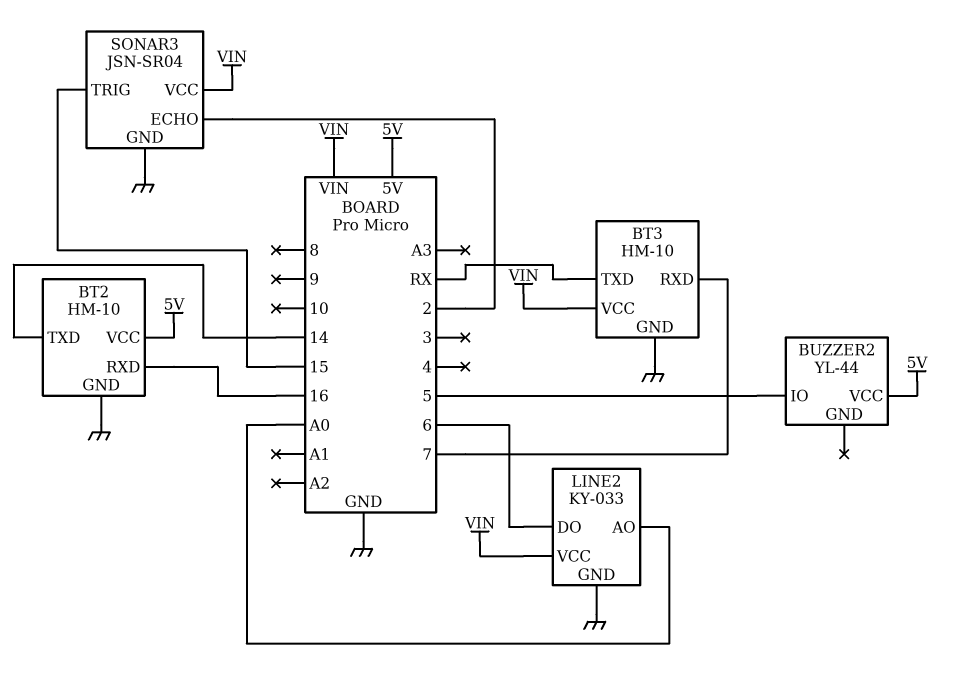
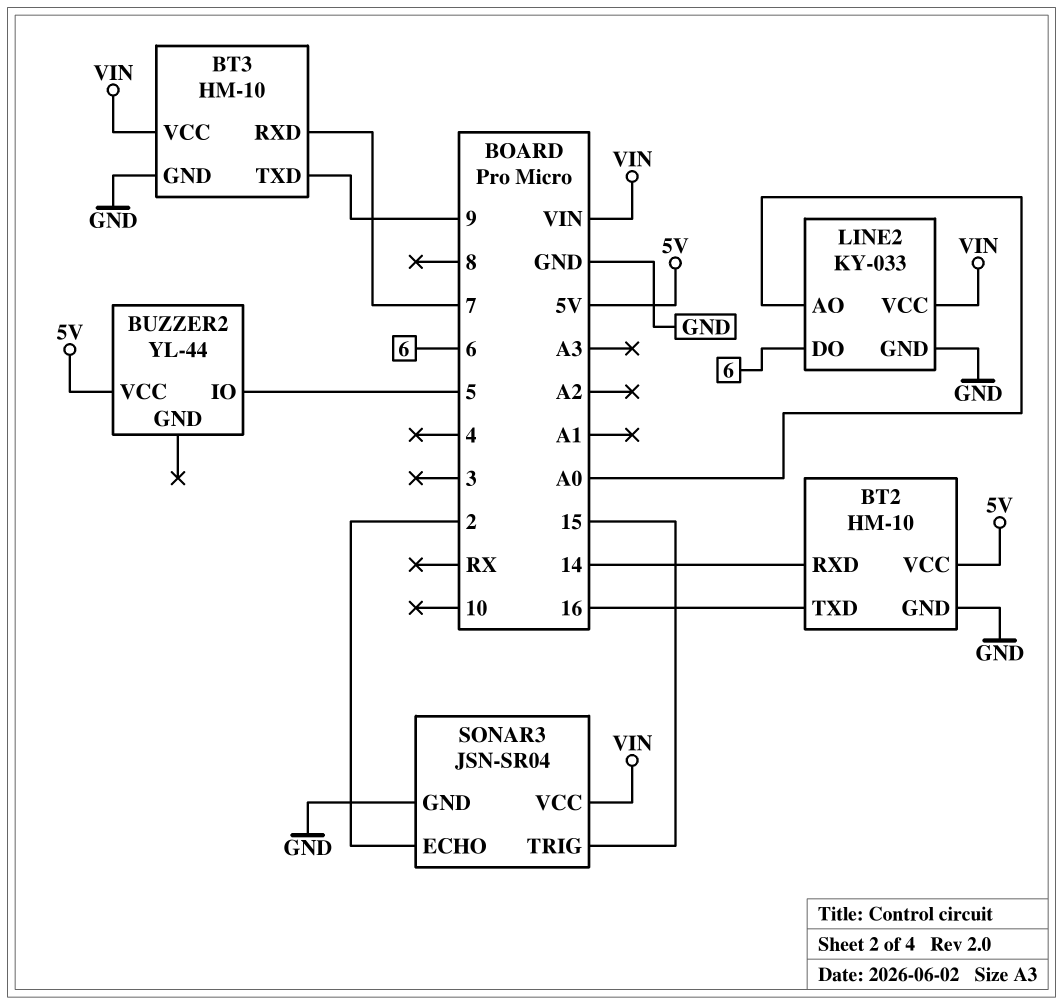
BT2 pin RXD: 16 -> 14
BT2 pin TXD: 14 -> 16
BT3 pin TXD: RX -> 9

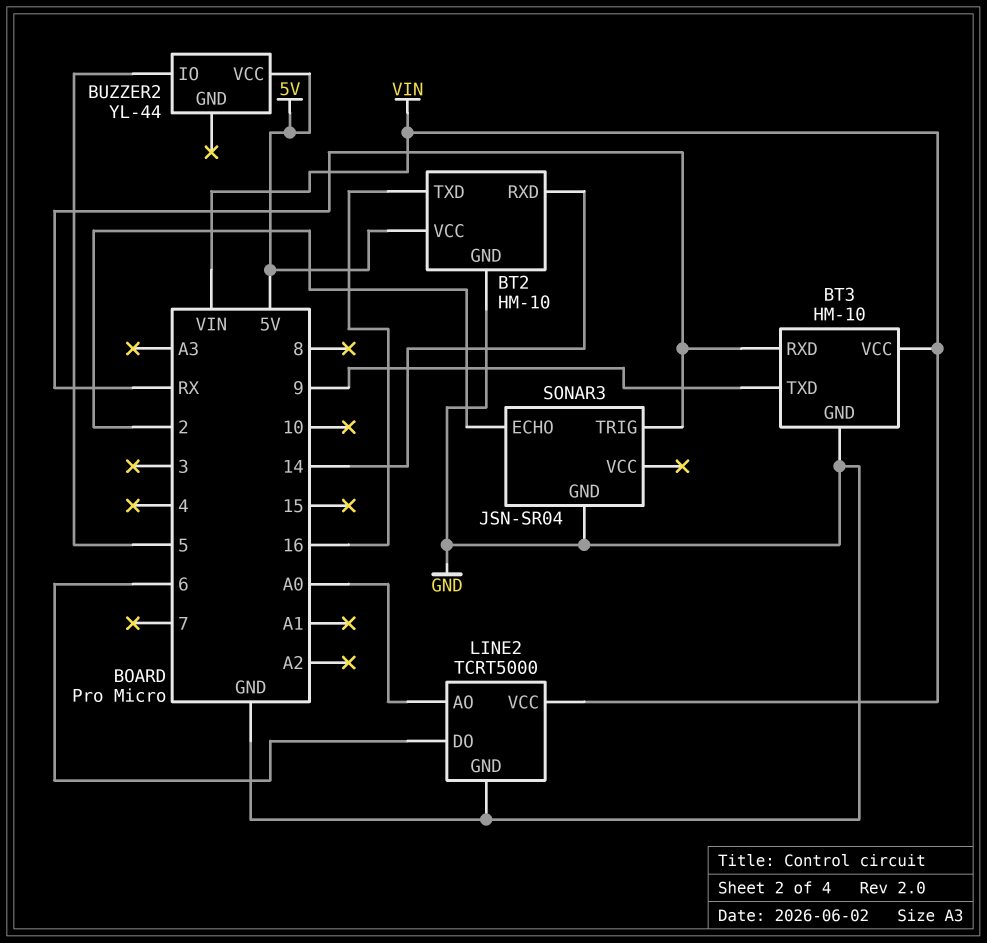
BT3 pin RXD: 7 -> RX
LINE2: KY-033 -> TCRT5000
SONAR3 pin TRIG: 15 -> RX
SONAR3 pin VCC: VIN -> none

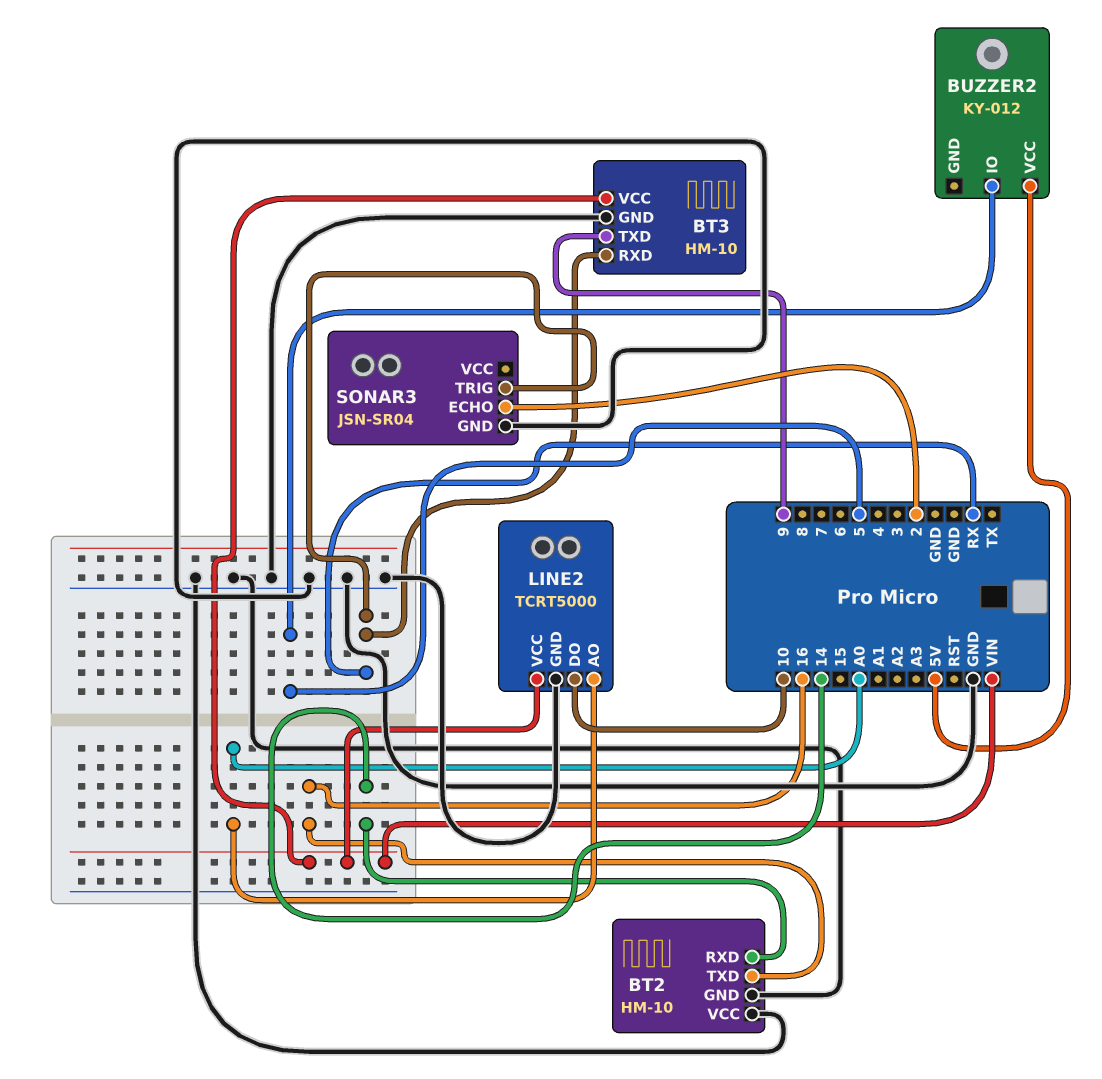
BT2 pin VCC: 5V -> GND
BUZZER2: YL-44 -> KY-012
LINE2 pin DO: 6 -> 10

